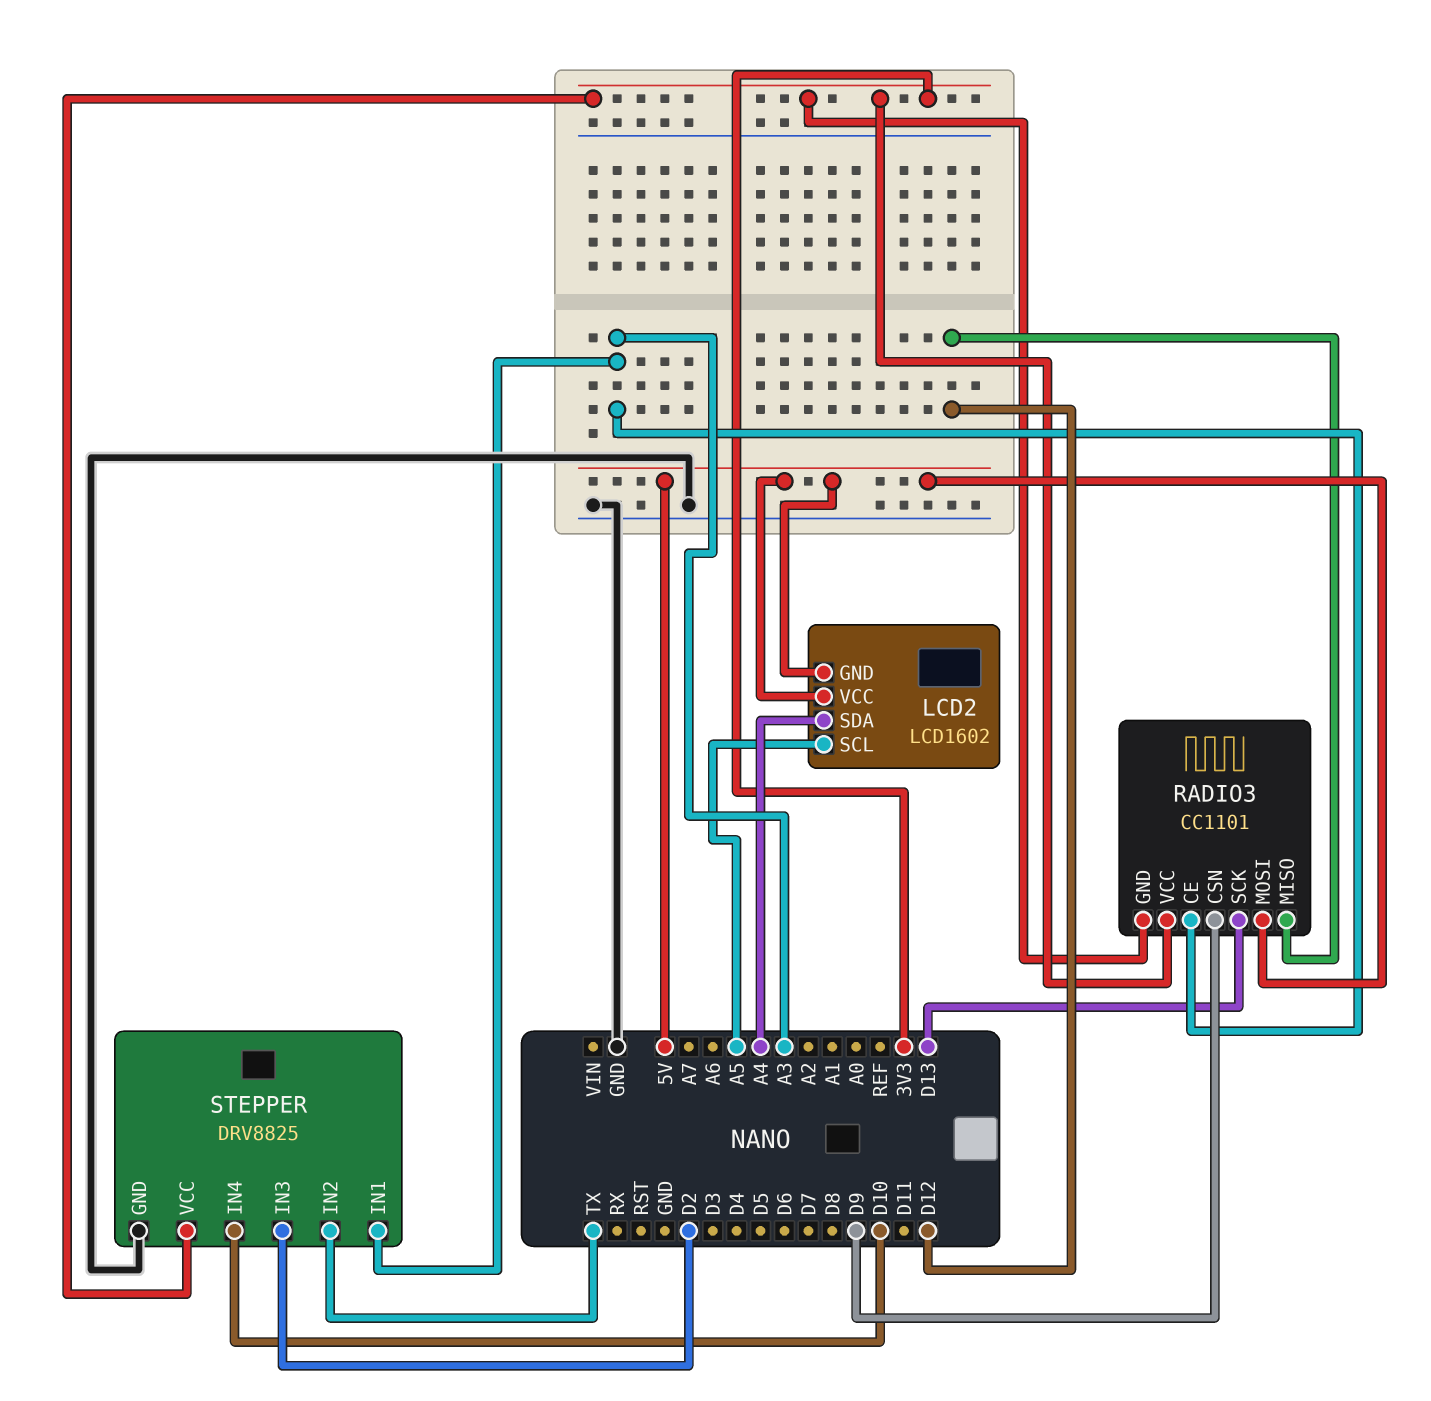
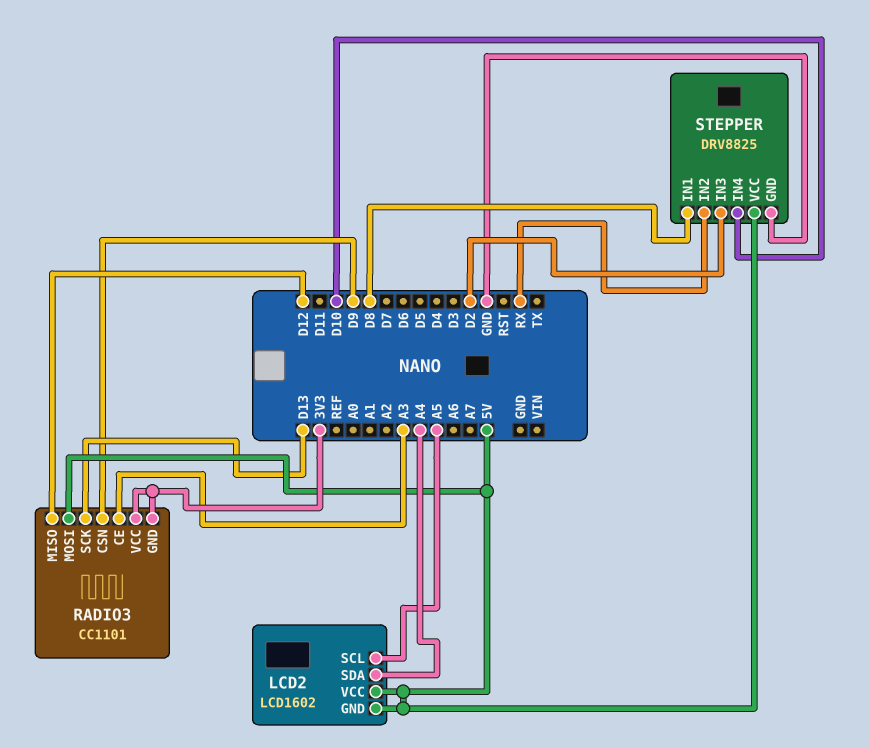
STEPPER pin IN1: A3 -> D8
STEPPER pin IN2: TX -> RX
STEPPER pin VCC: 3V3 -> 5V

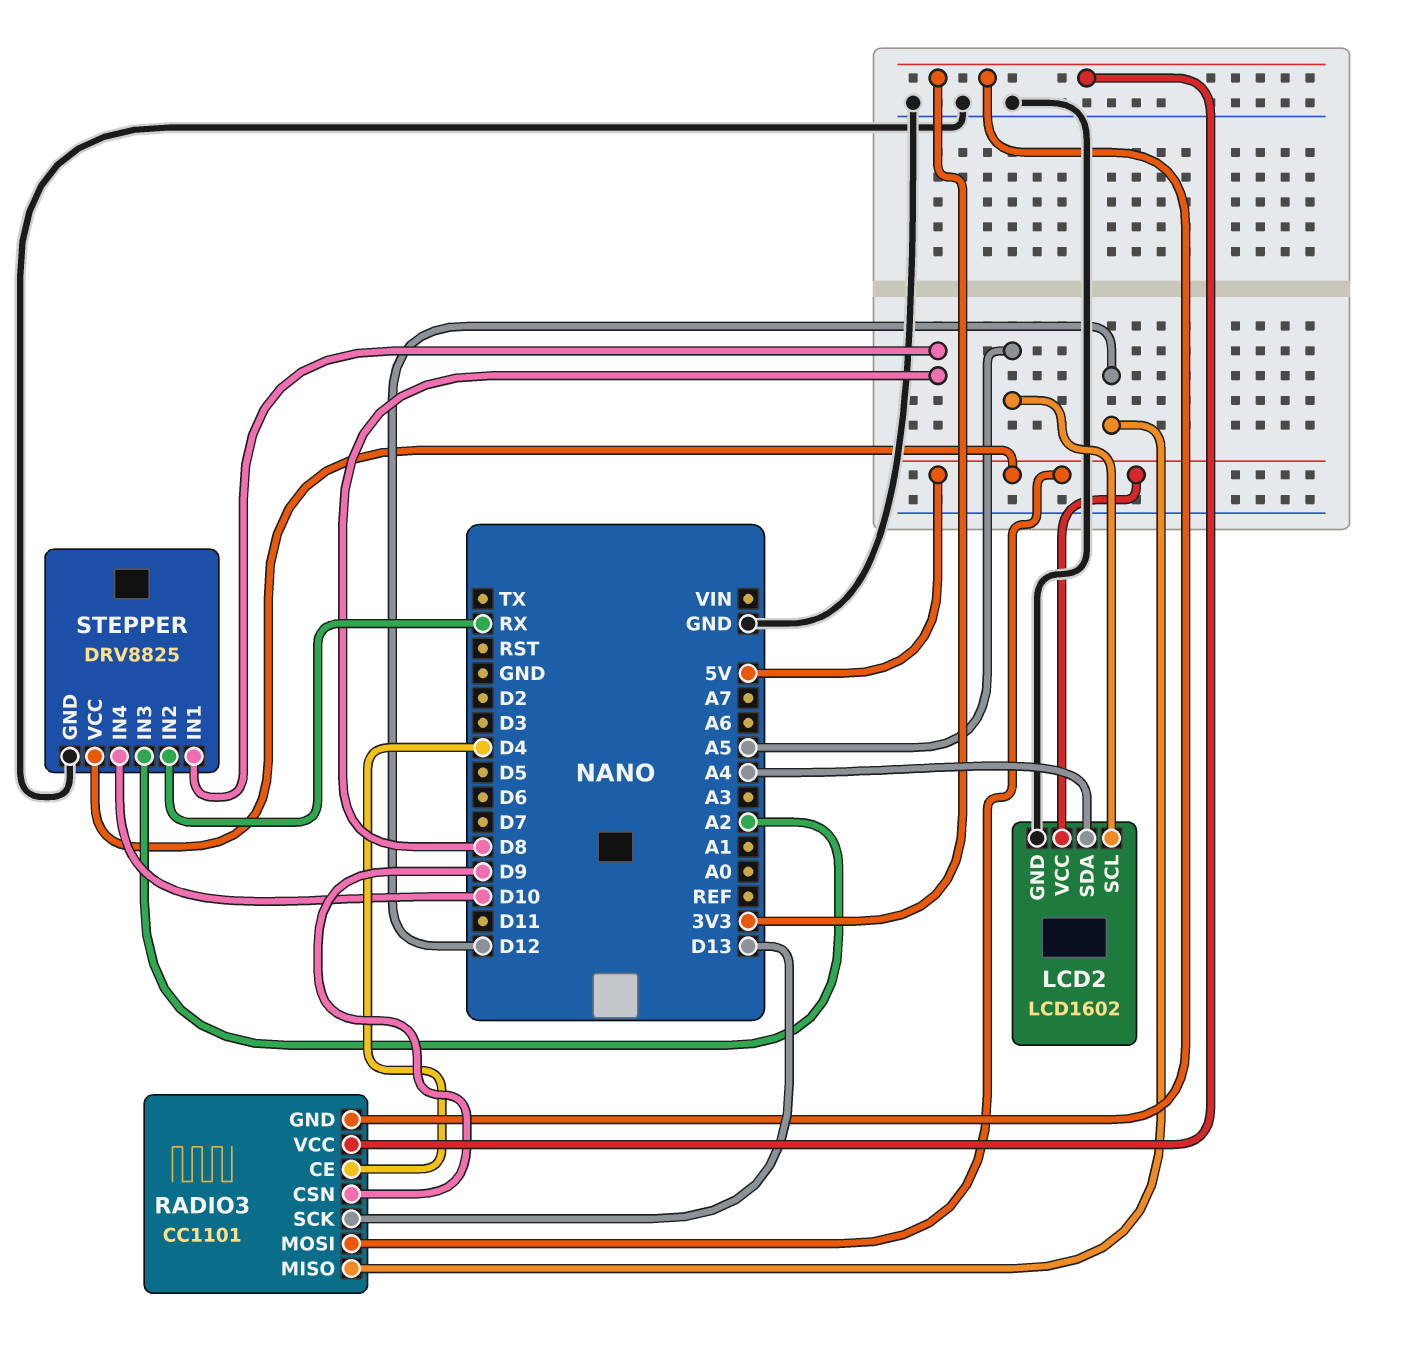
LCD2 pin GND: 5V -> GND
RADIO3 pin CE: A3 -> D4
STEPPER pin IN3: D2 -> A2

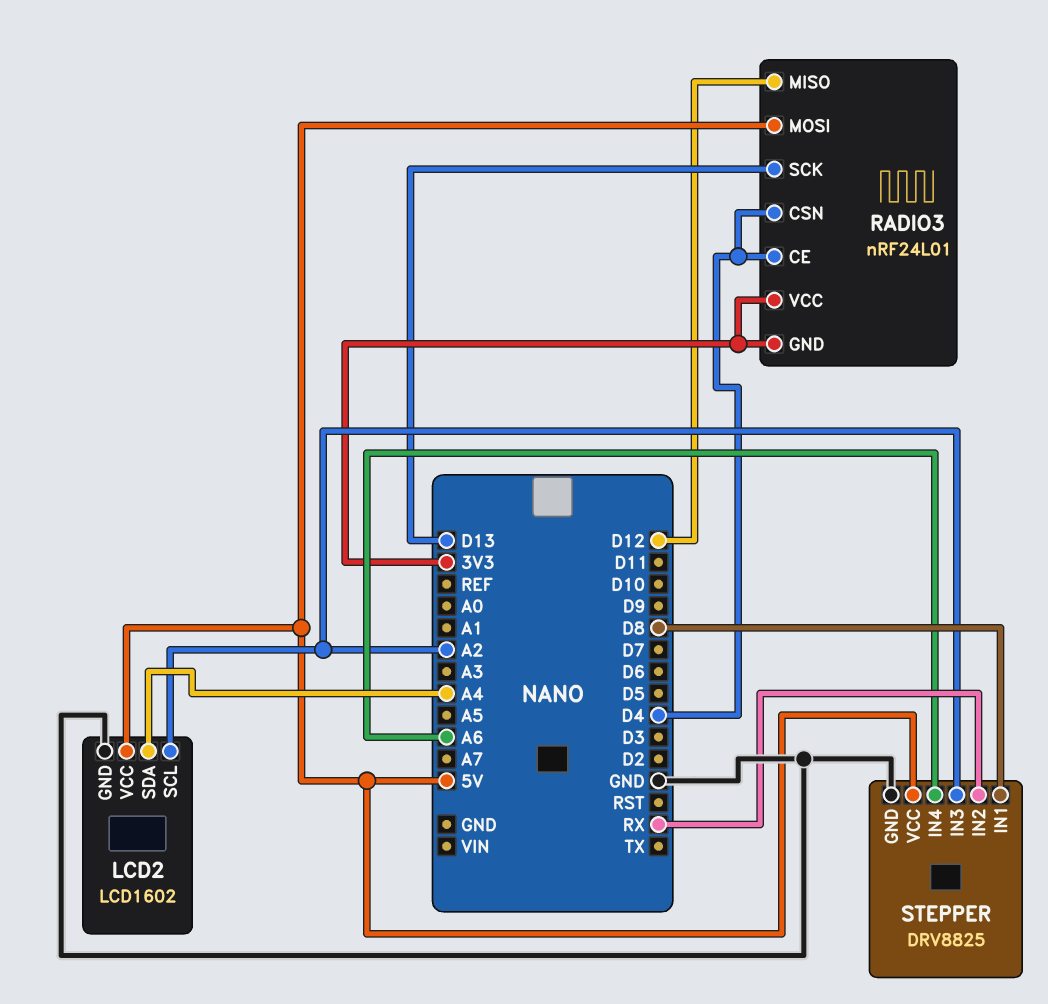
LCD2 pin SCL: A5 -> A2
RADIO3: CC1101 -> nRF24L01
RADIO3 pin CSN: D9 -> D4
STEPPER pin IN4: D10 -> A6

